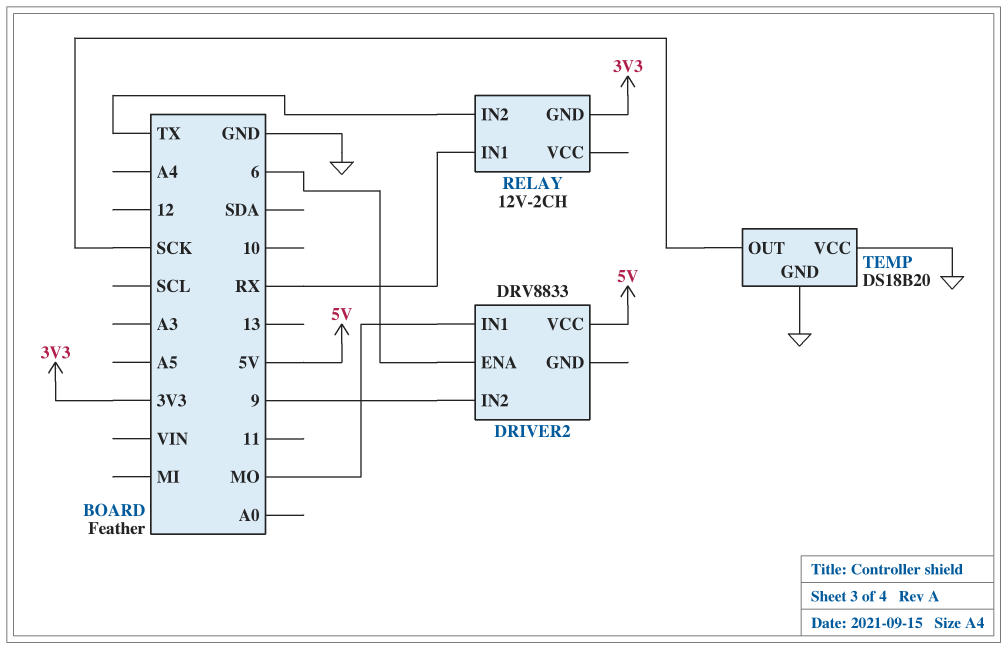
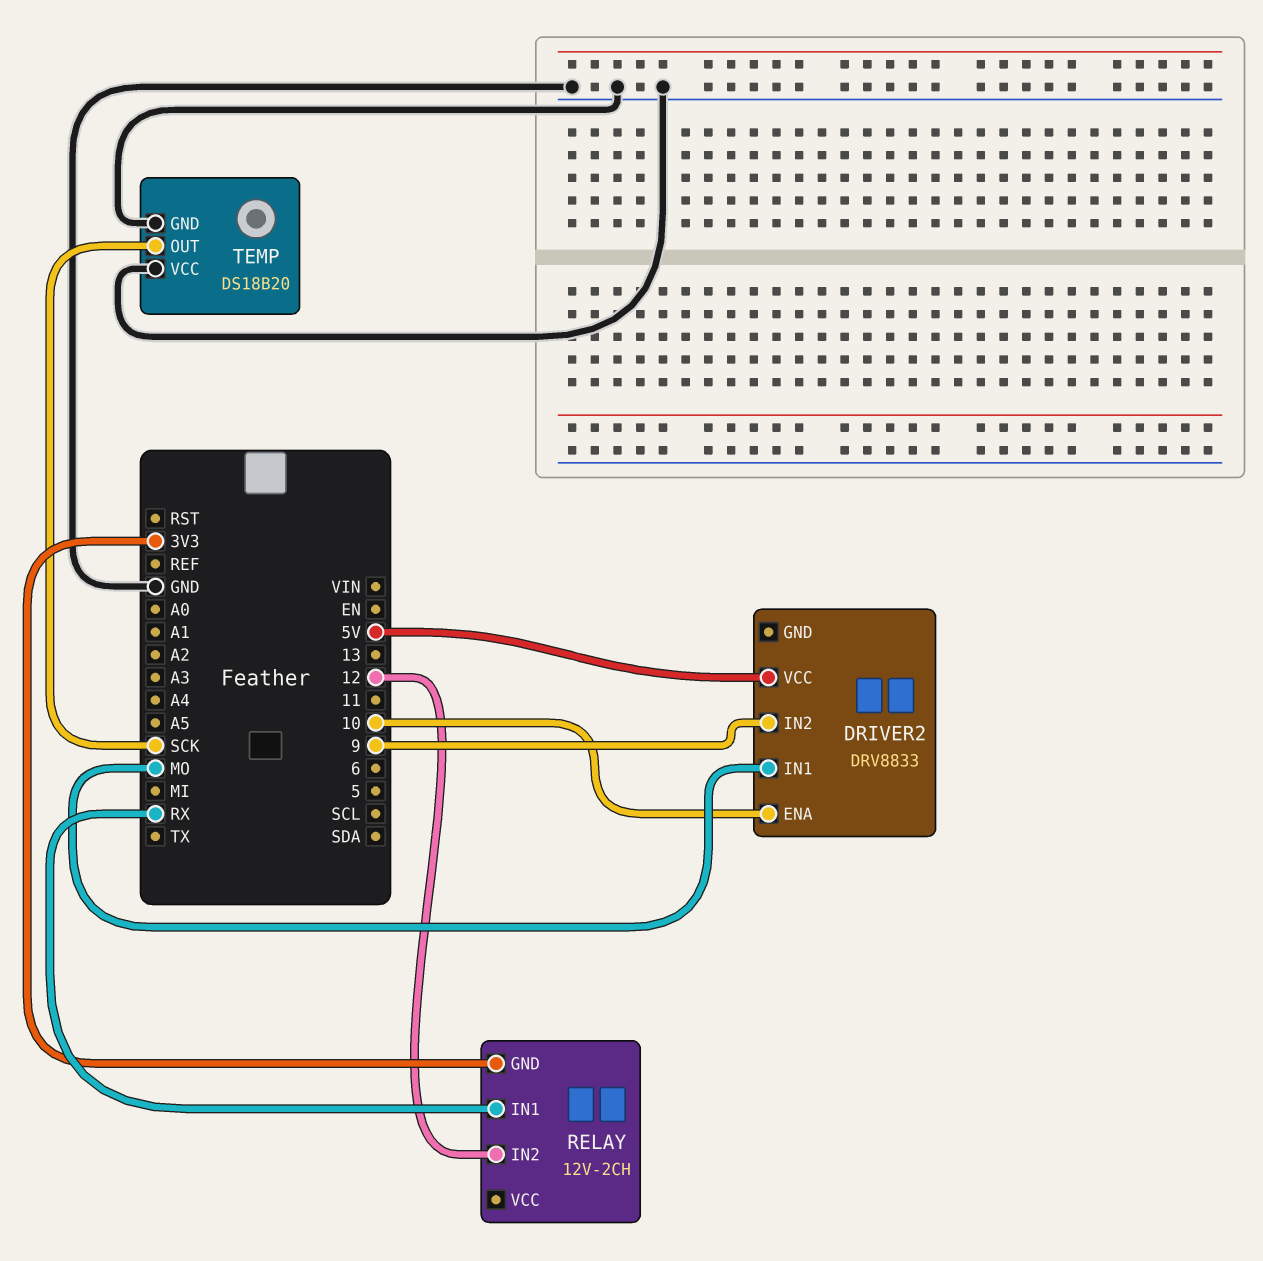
DRIVER2 pin ENA: 6 -> 10
RELAY pin IN2: TX -> 12

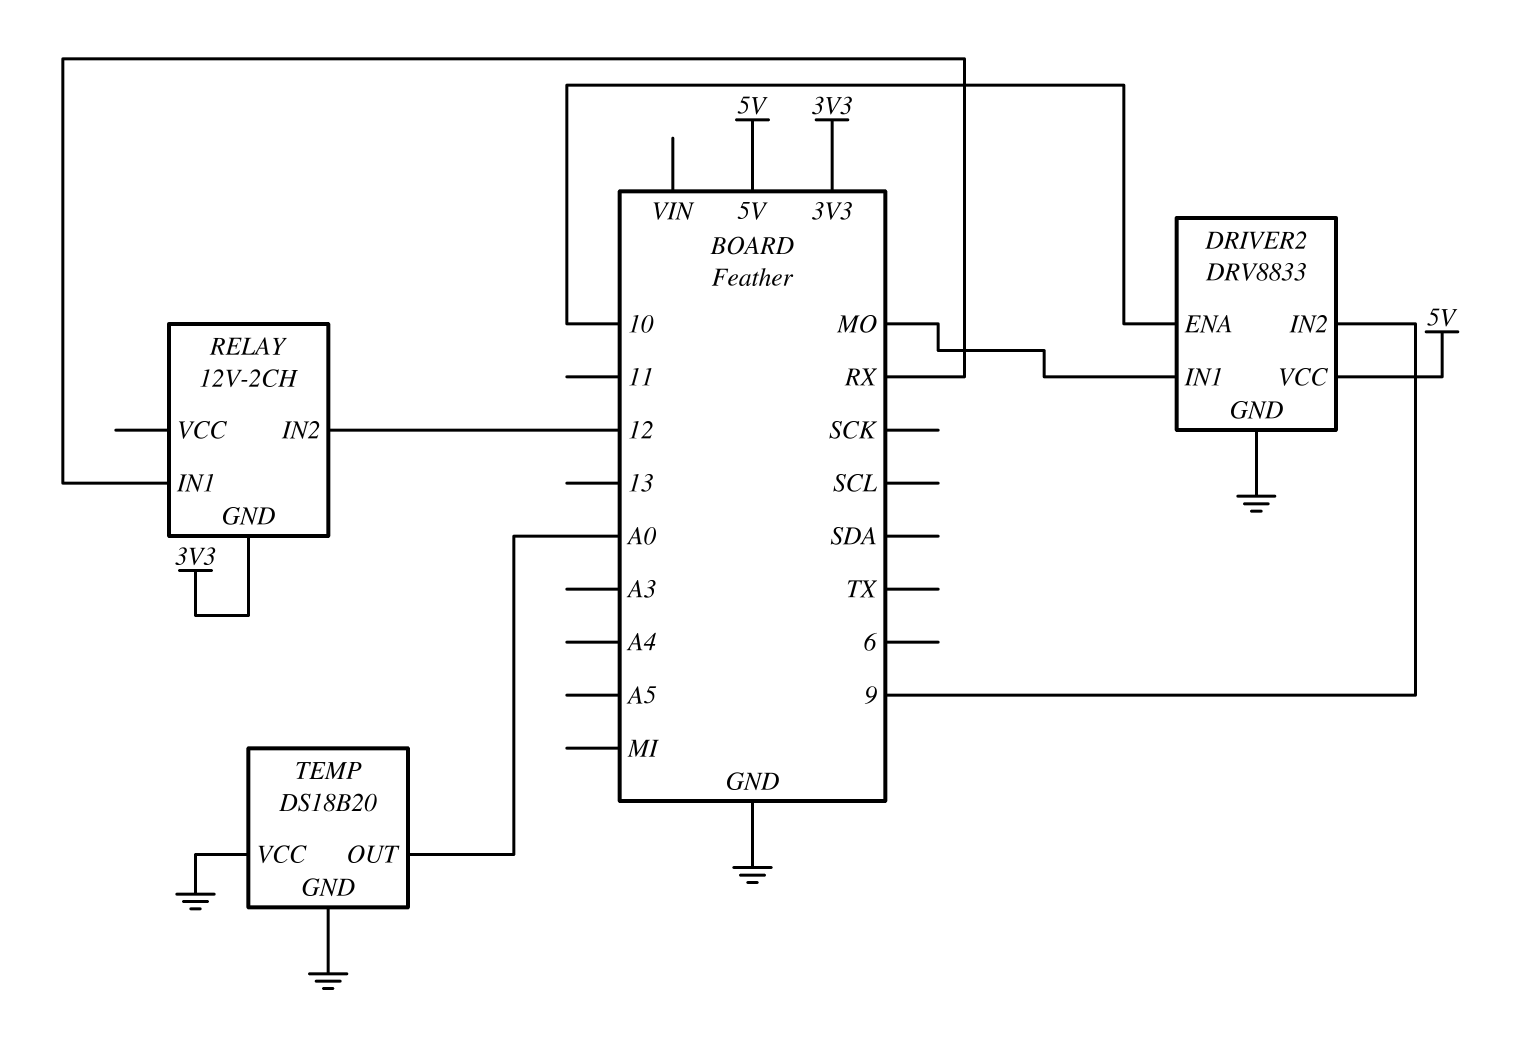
DRIVER2 pin GND: none -> GND
TEMP pin OUT: SCK -> A0

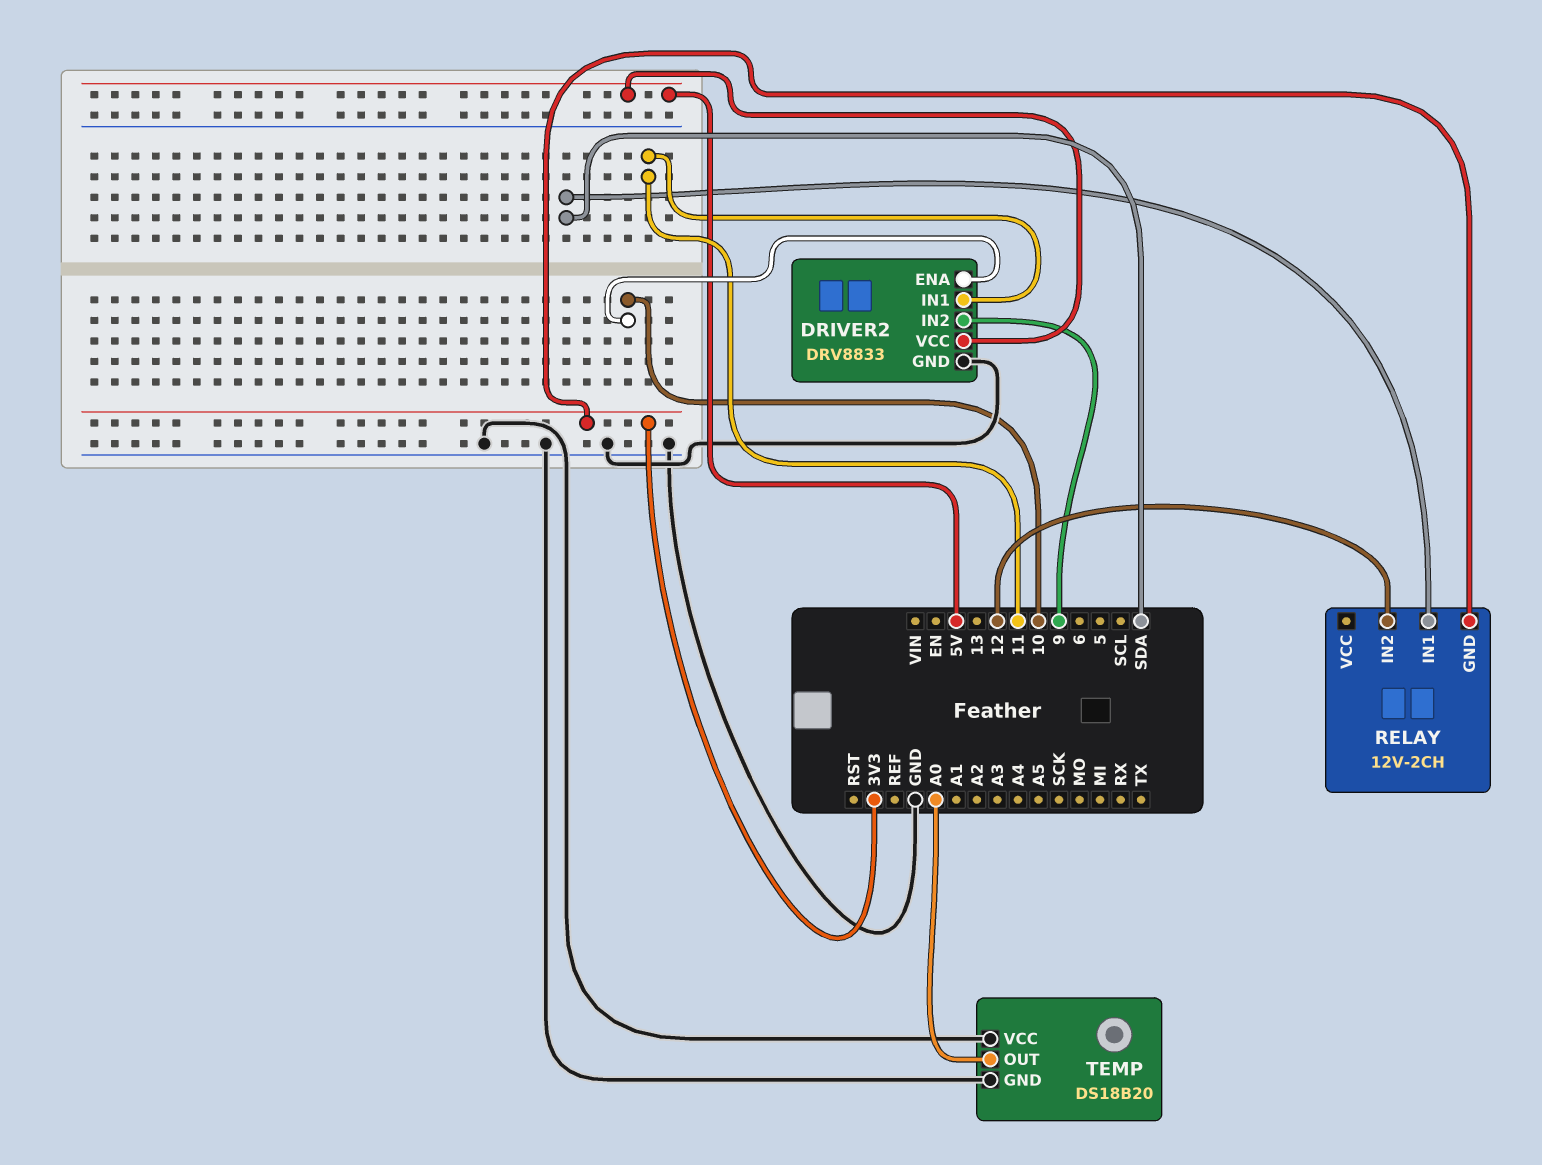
DRIVER2 pin IN1: MO -> 11
RELAY pin IN1: RX -> SDA

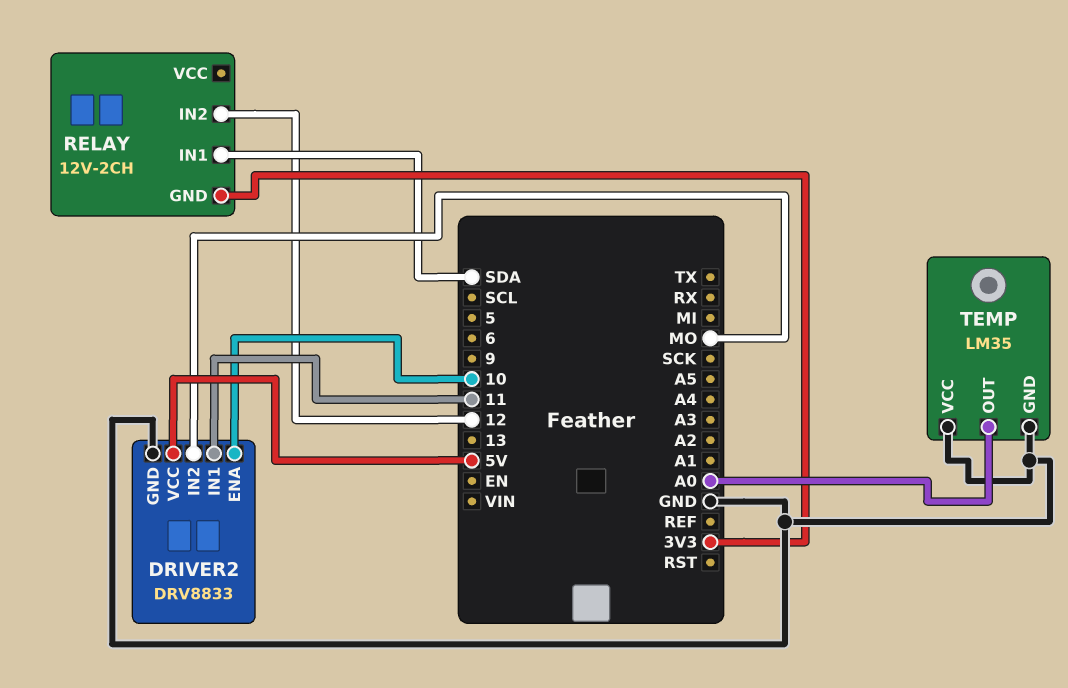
DRIVER2 pin IN2: 9 -> MO
TEMP: DS18B20 -> LM35

